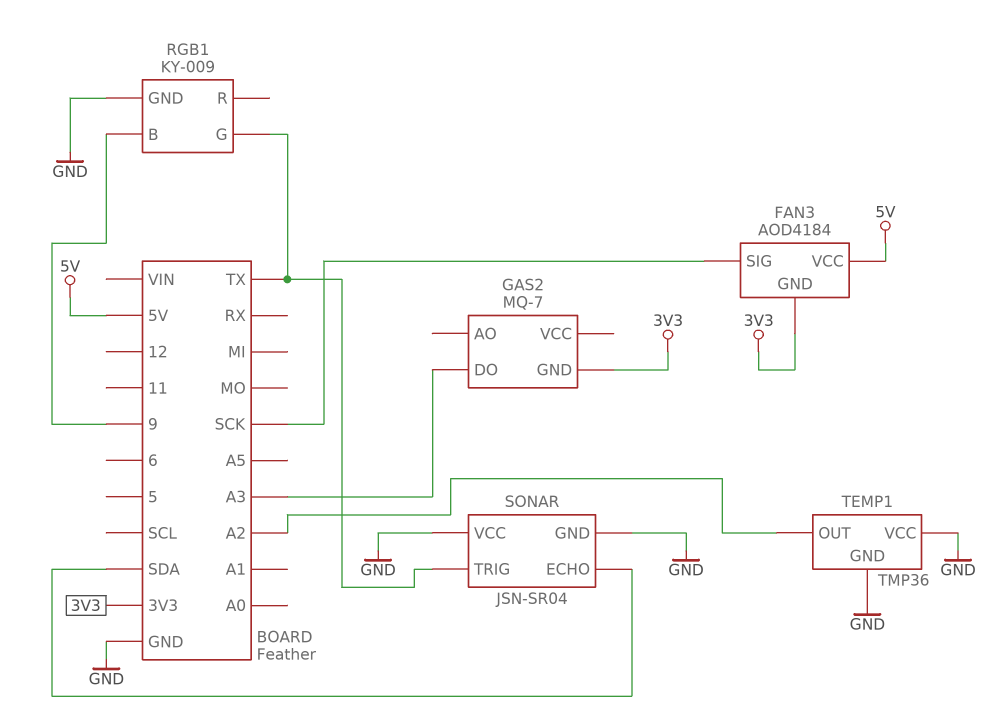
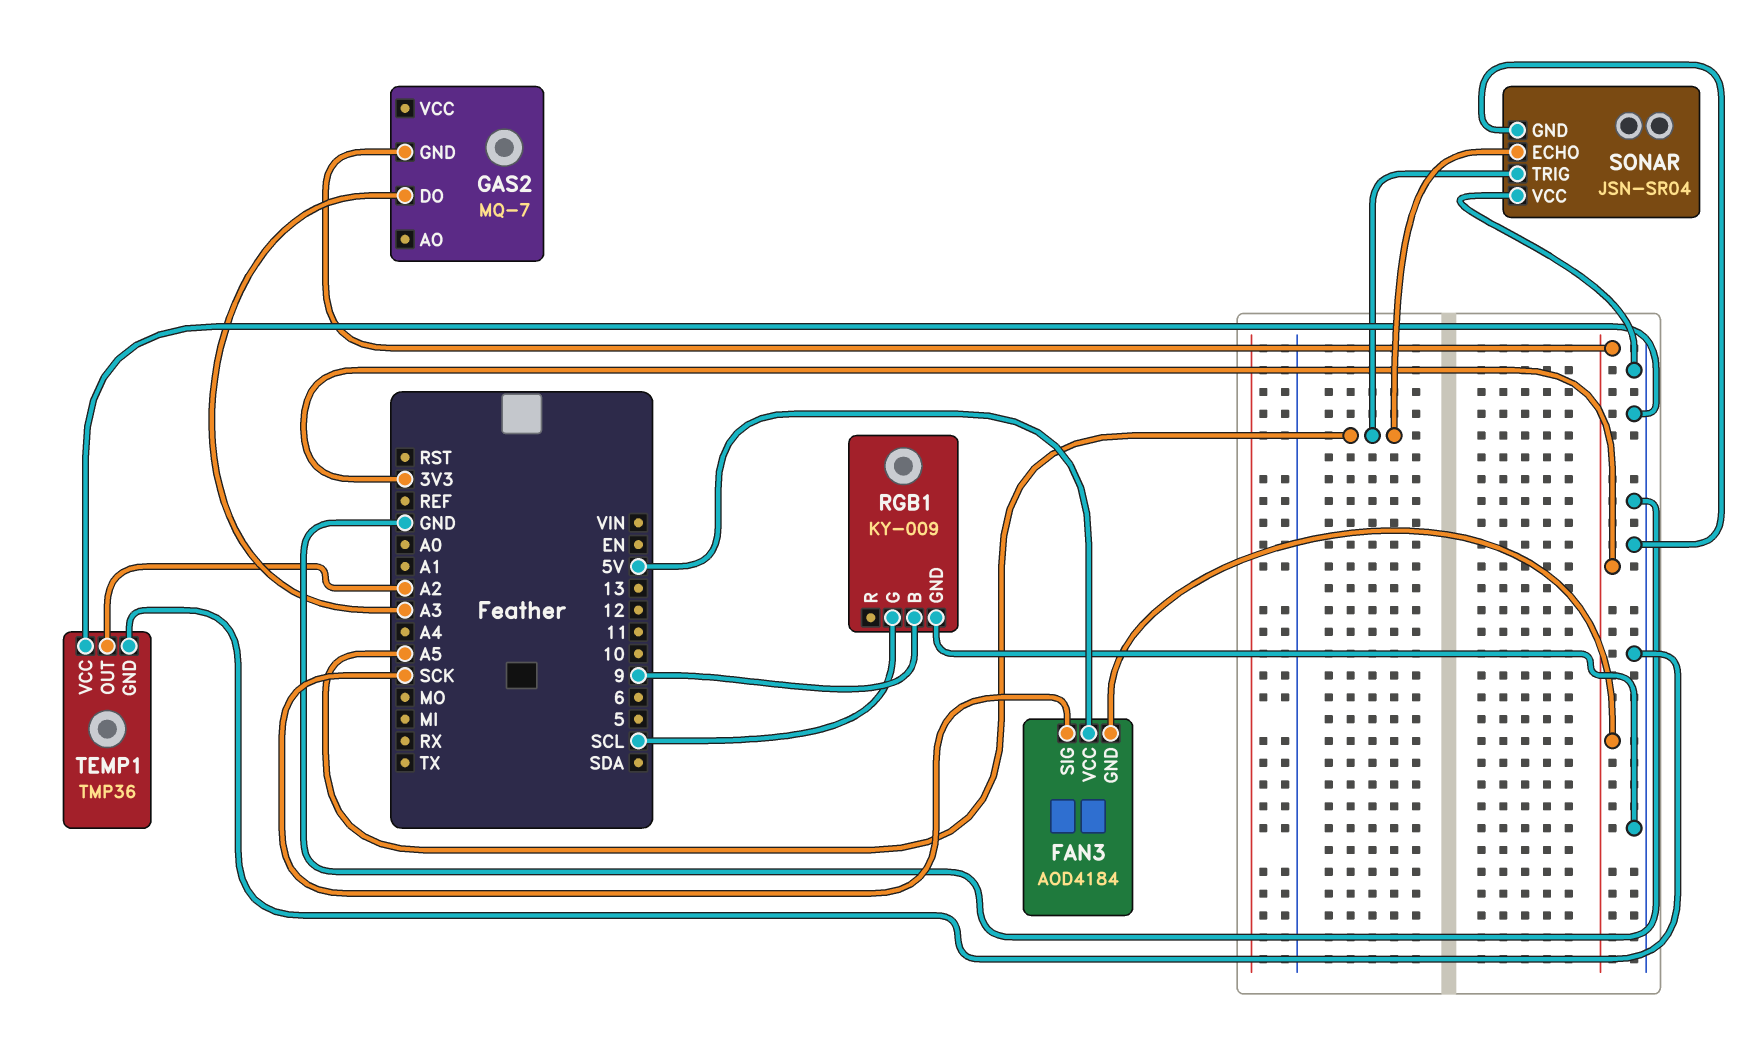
RGB1 pin G: TX -> SCL
SONAR pin ECHO: SDA -> A5
SONAR pin TRIG: TX -> A5

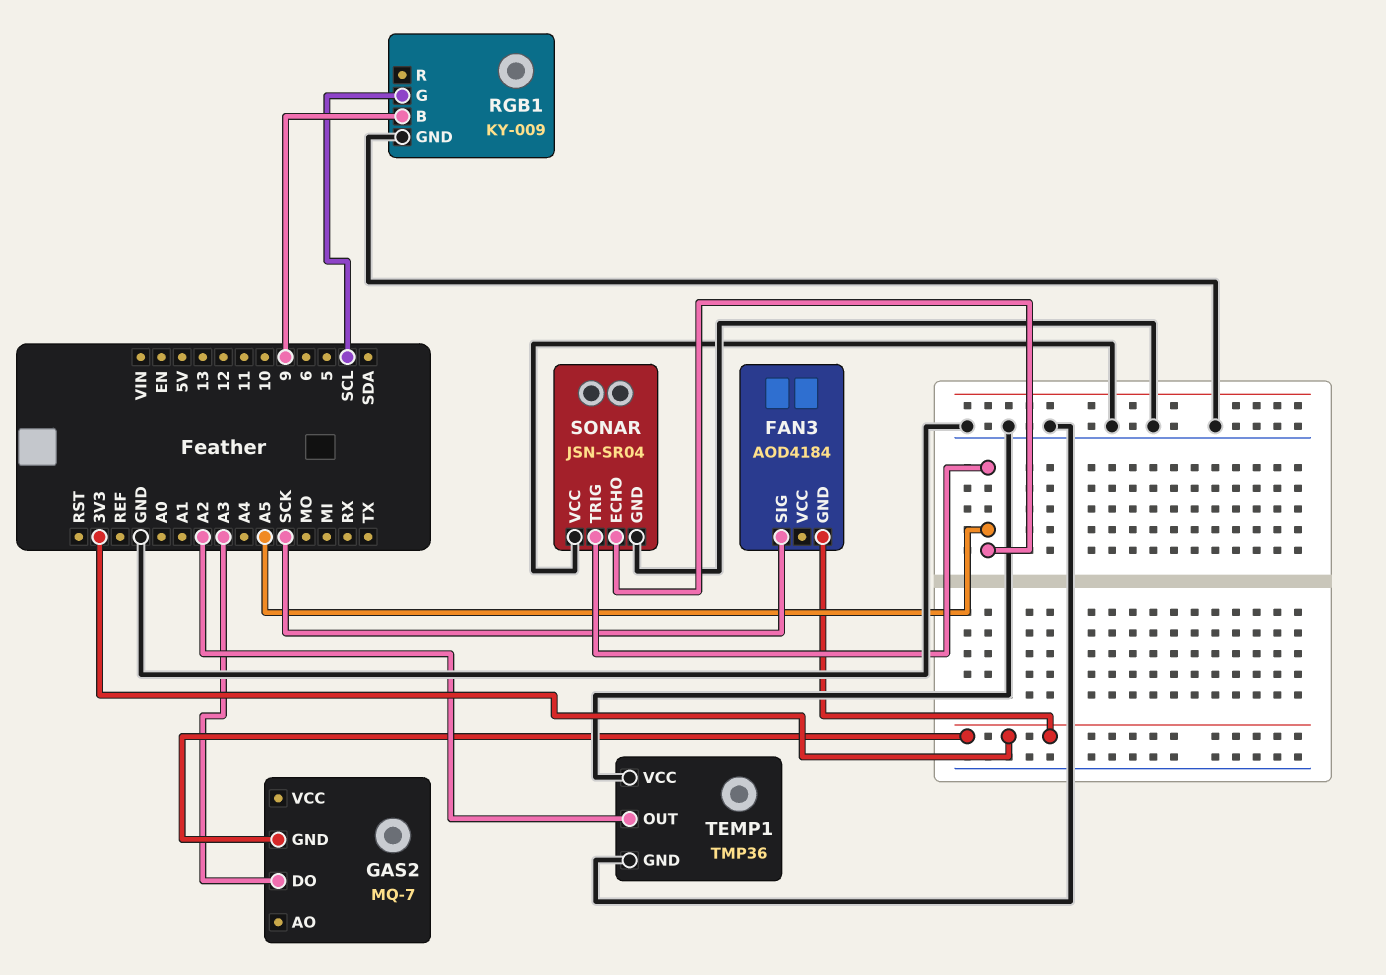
FAN3 pin VCC: 5V -> none

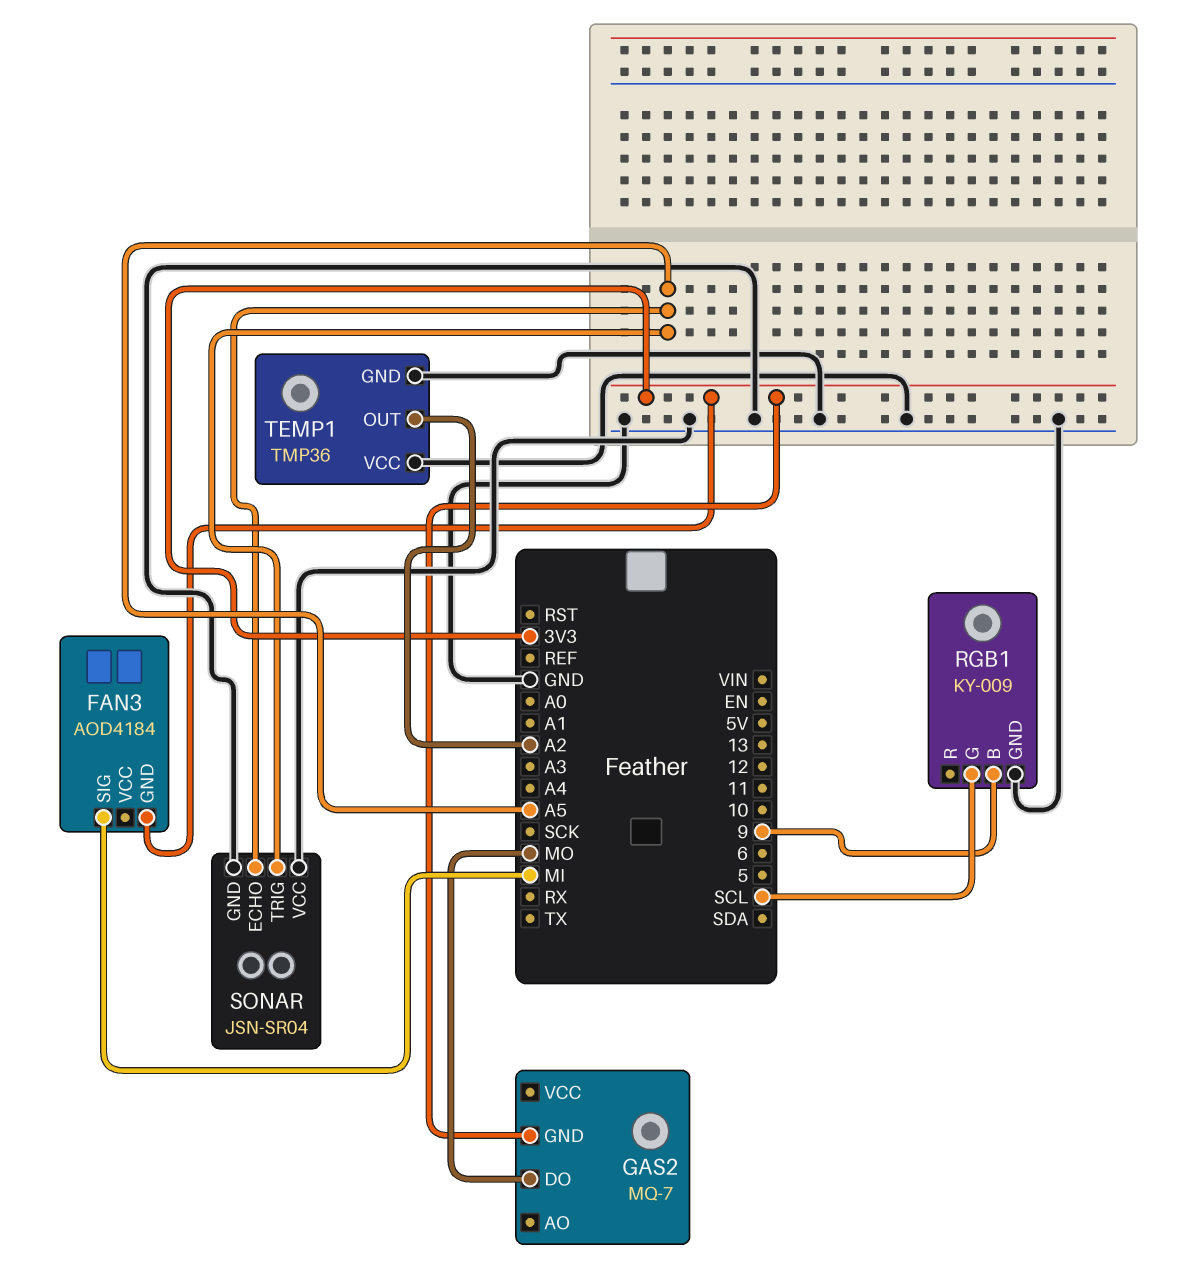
FAN3 pin SIG: SCK -> MI
GAS2 pin DO: A3 -> MO

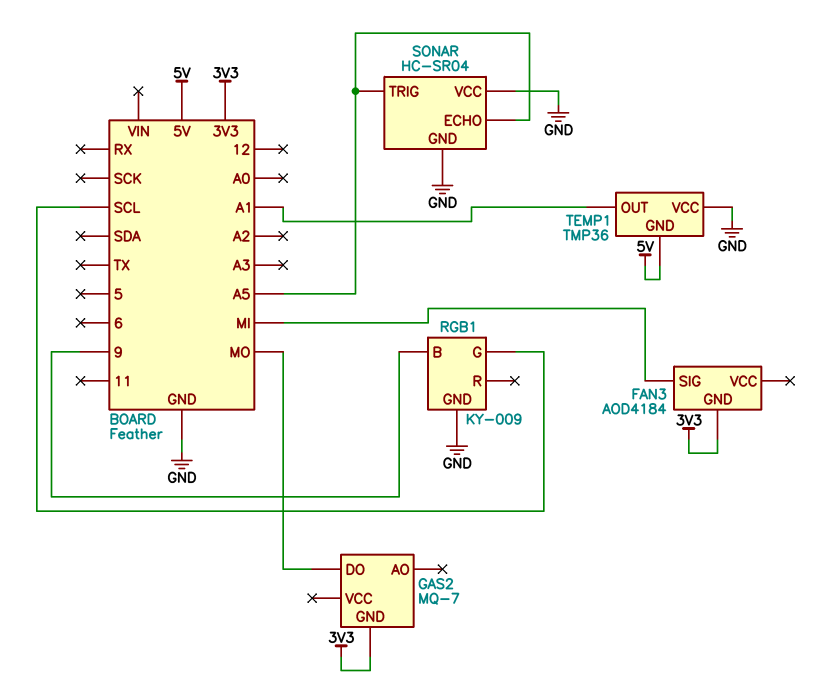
SONAR: JSN-SR04 -> HC-SR04
TEMP1 pin GND: GND -> 5V
TEMP1 pin OUT: A2 -> A1

